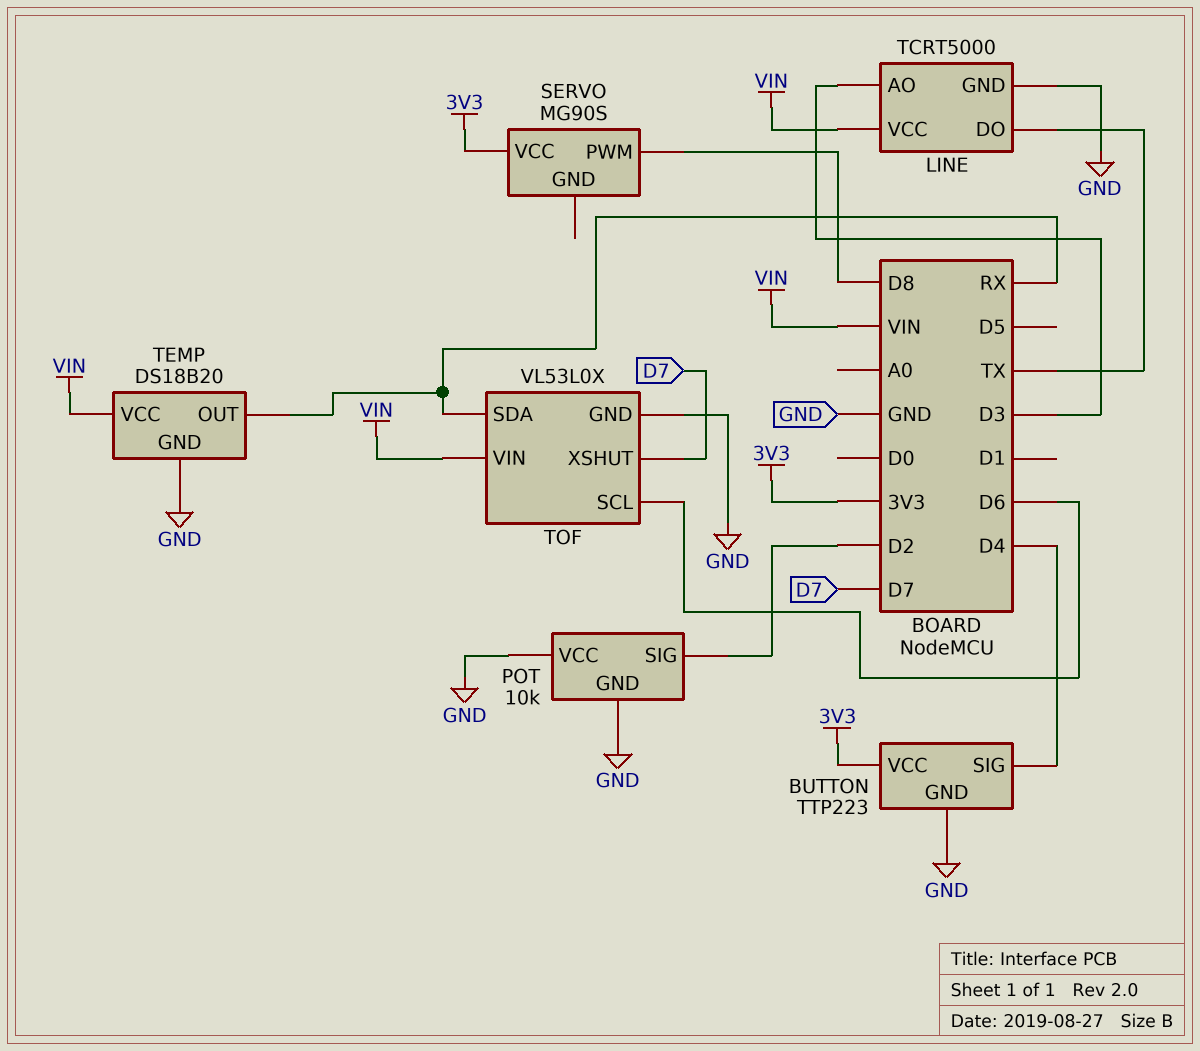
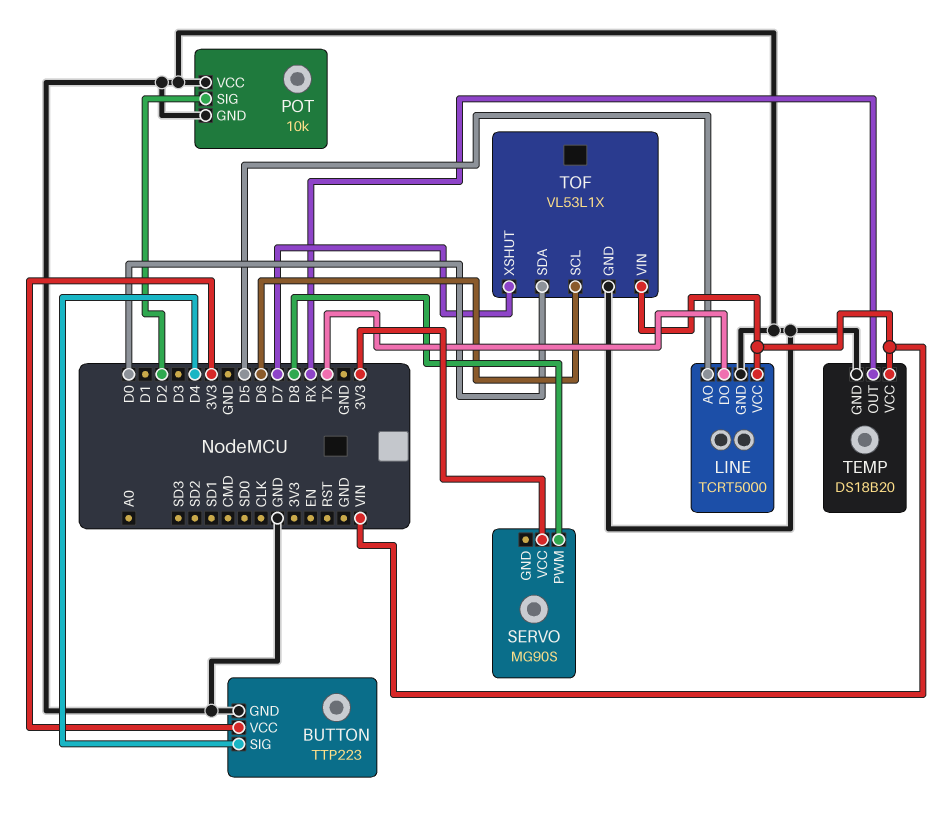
LINE pin AO: D3 -> D5
TOF: VL53L0X -> VL53L1X
TOF pin SDA: RX -> D0

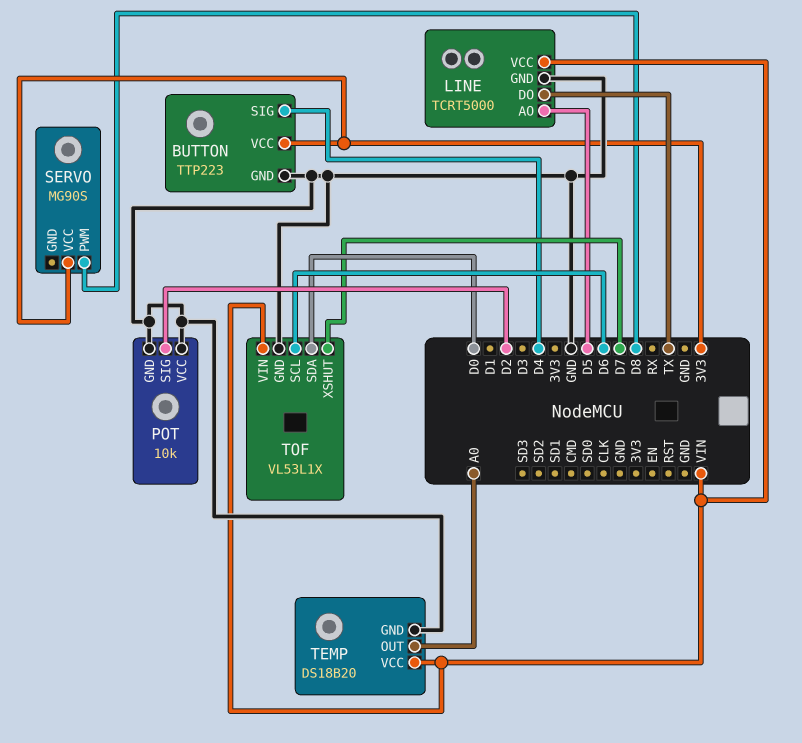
TEMP pin OUT: RX -> A0

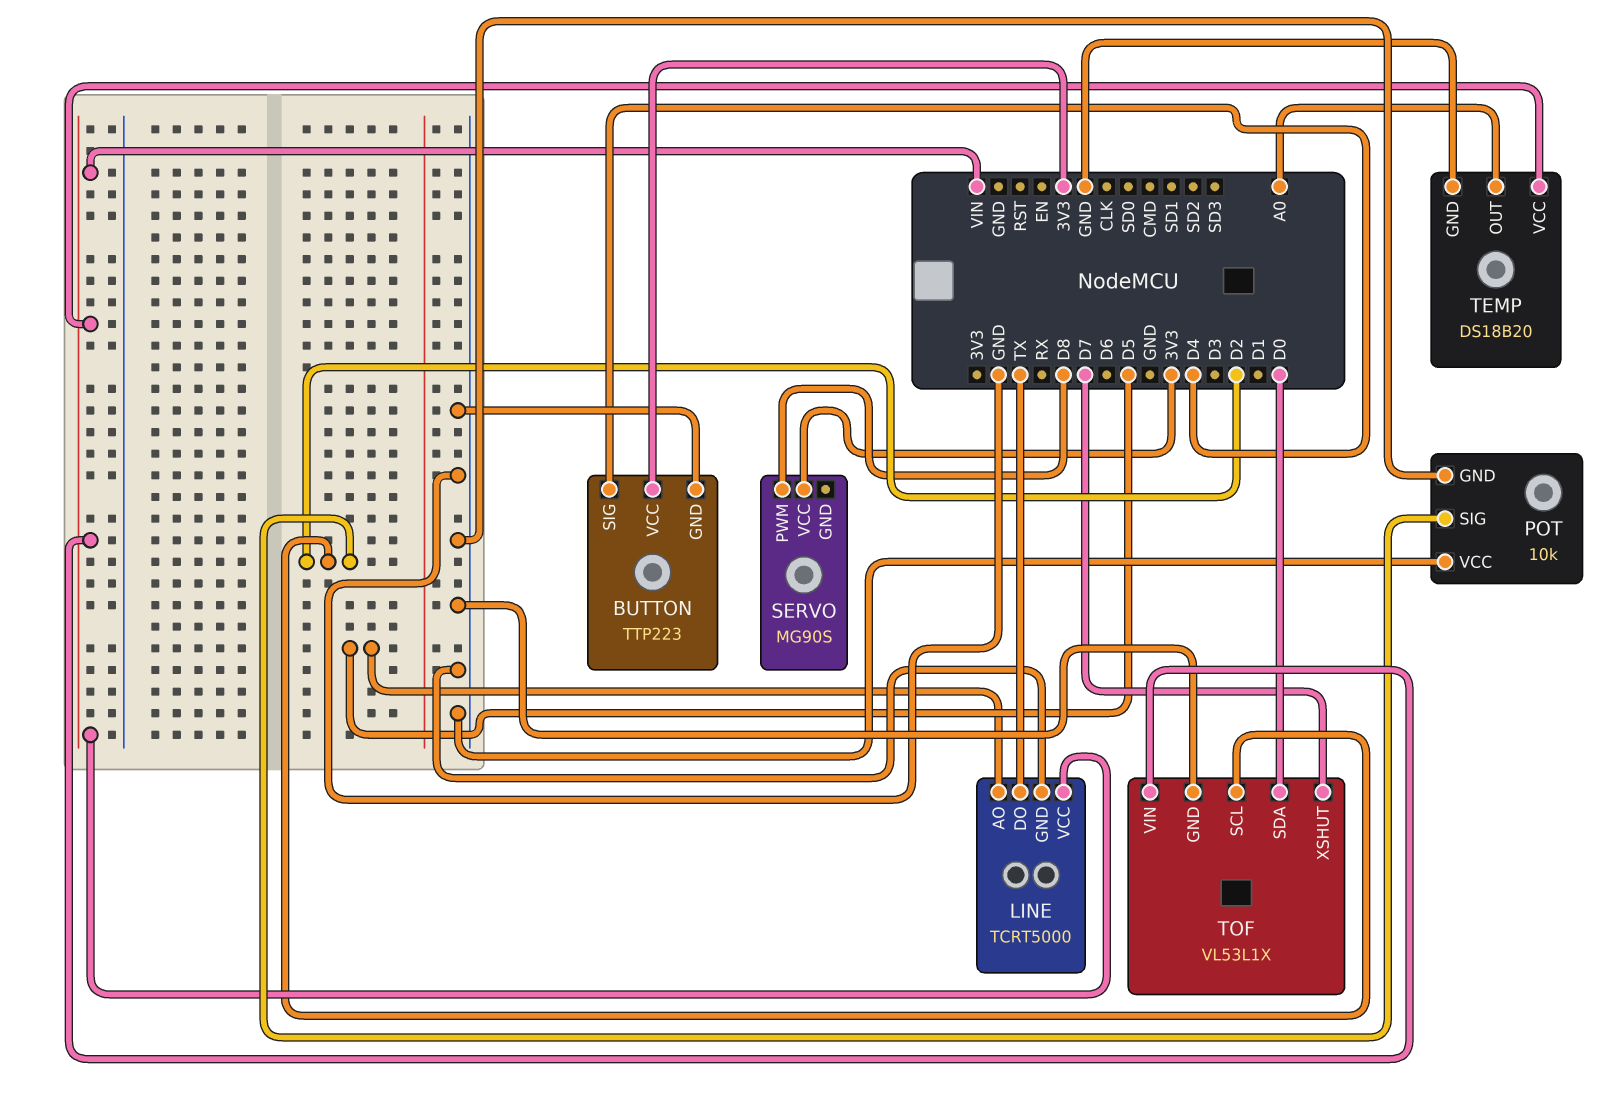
TOF pin SCL: D6 -> D2

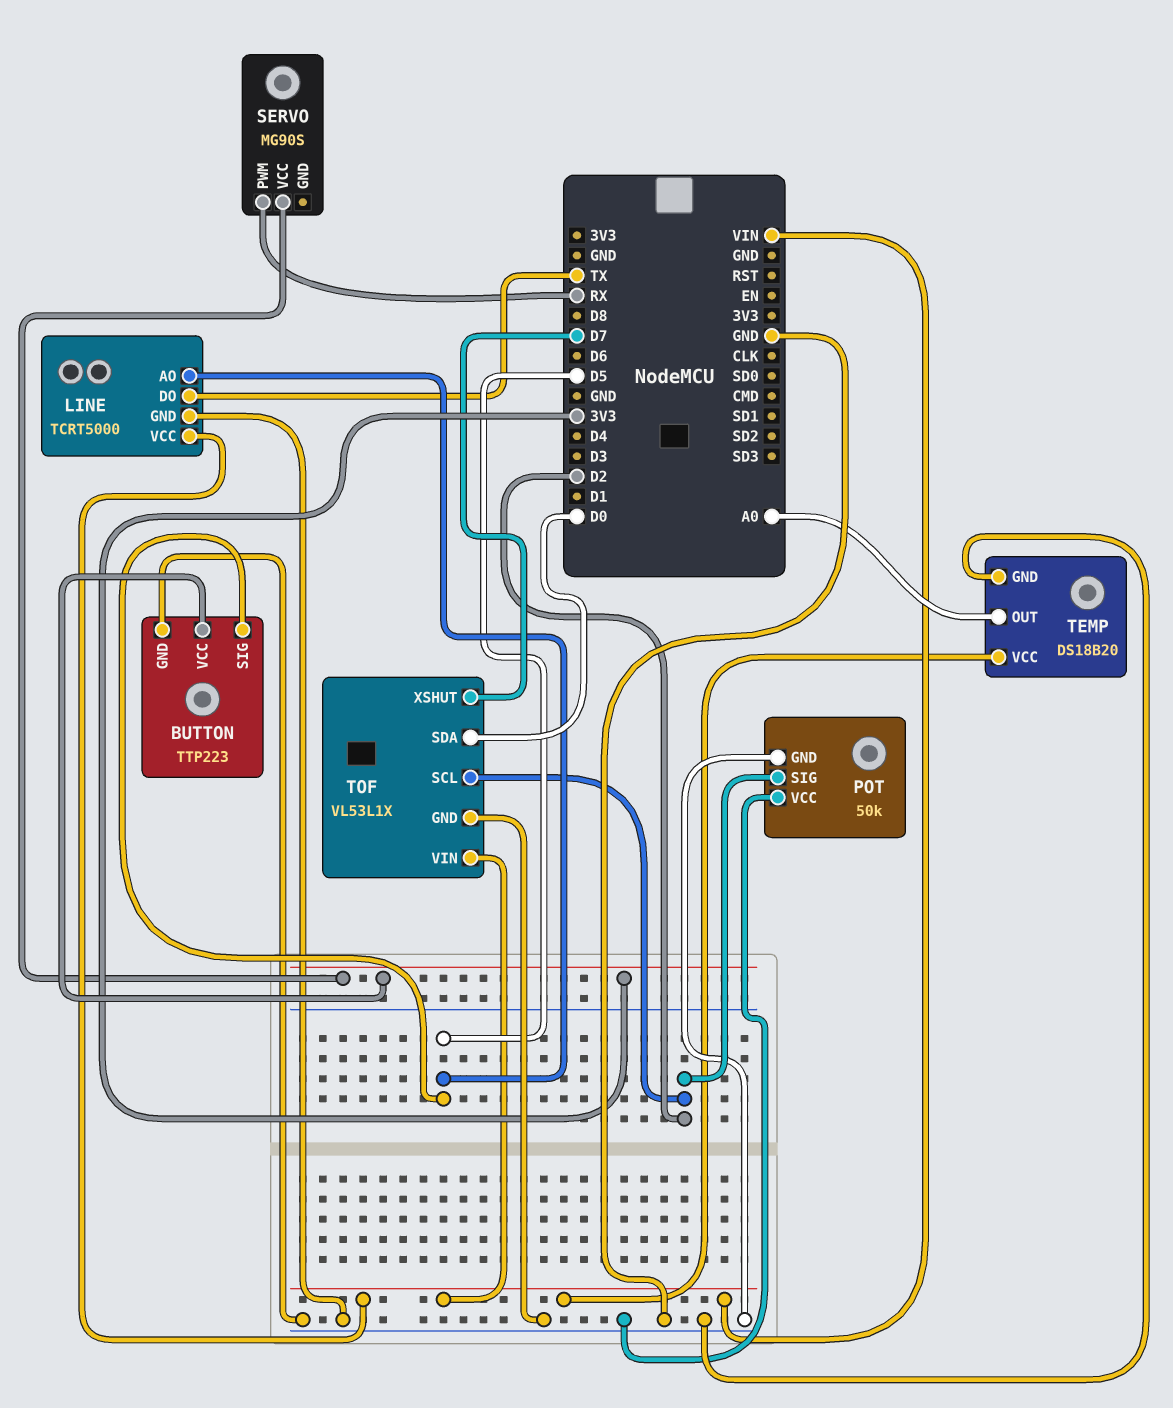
BUTTON pin SIG: D4 -> D5
POT: 10k -> 50k
SERVO pin PWM: D8 -> RX

